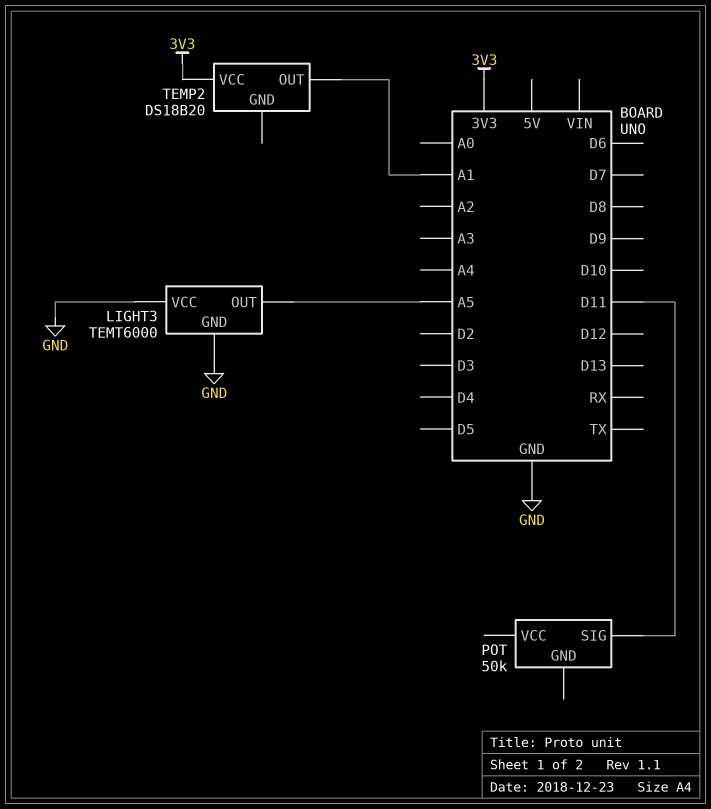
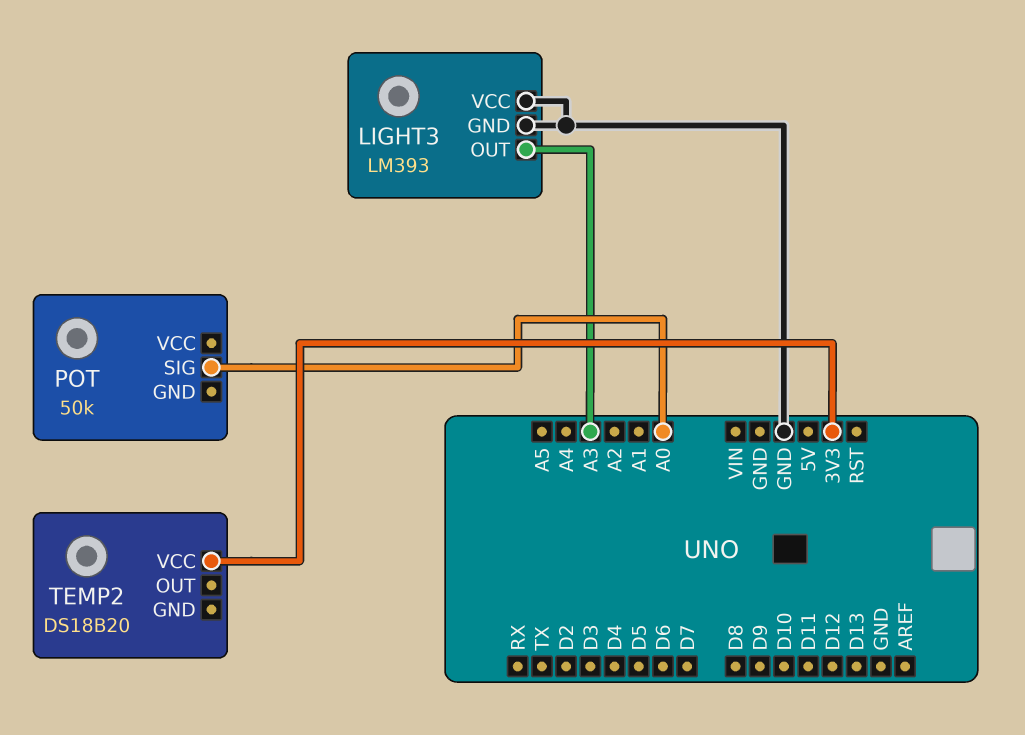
LIGHT3: TEMT6000 -> LM393
LIGHT3 pin OUT: A5 -> A3
POT pin SIG: D11 -> A0
TEMP2 pin OUT: A1 -> none

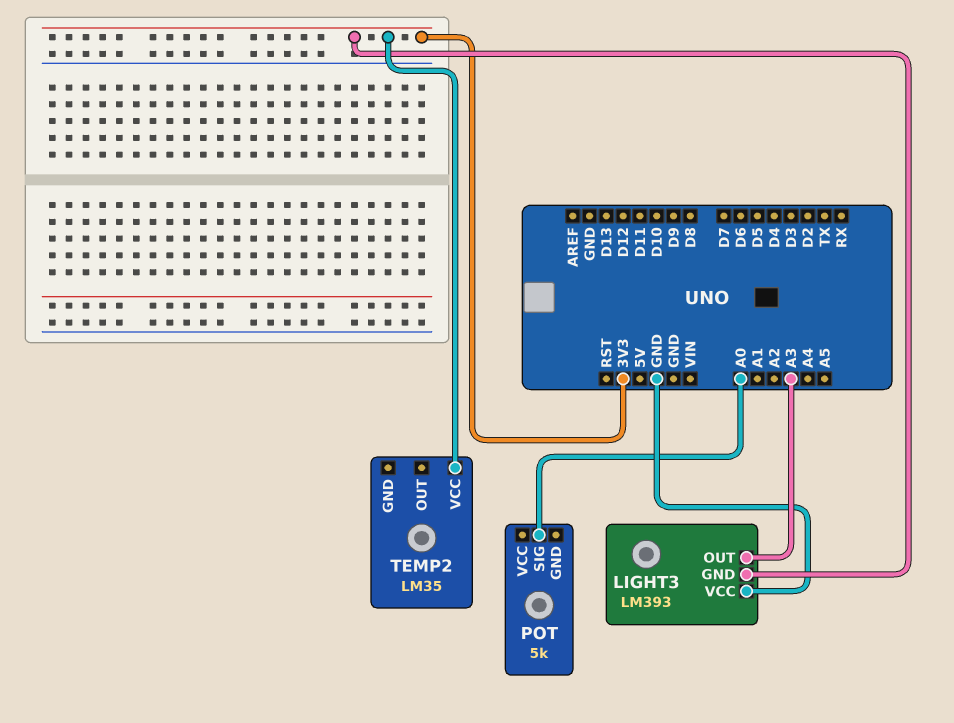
LIGHT3 pin GND: GND -> 3V3
POT: 50k -> 5k
TEMP2: DS18B20 -> LM35

